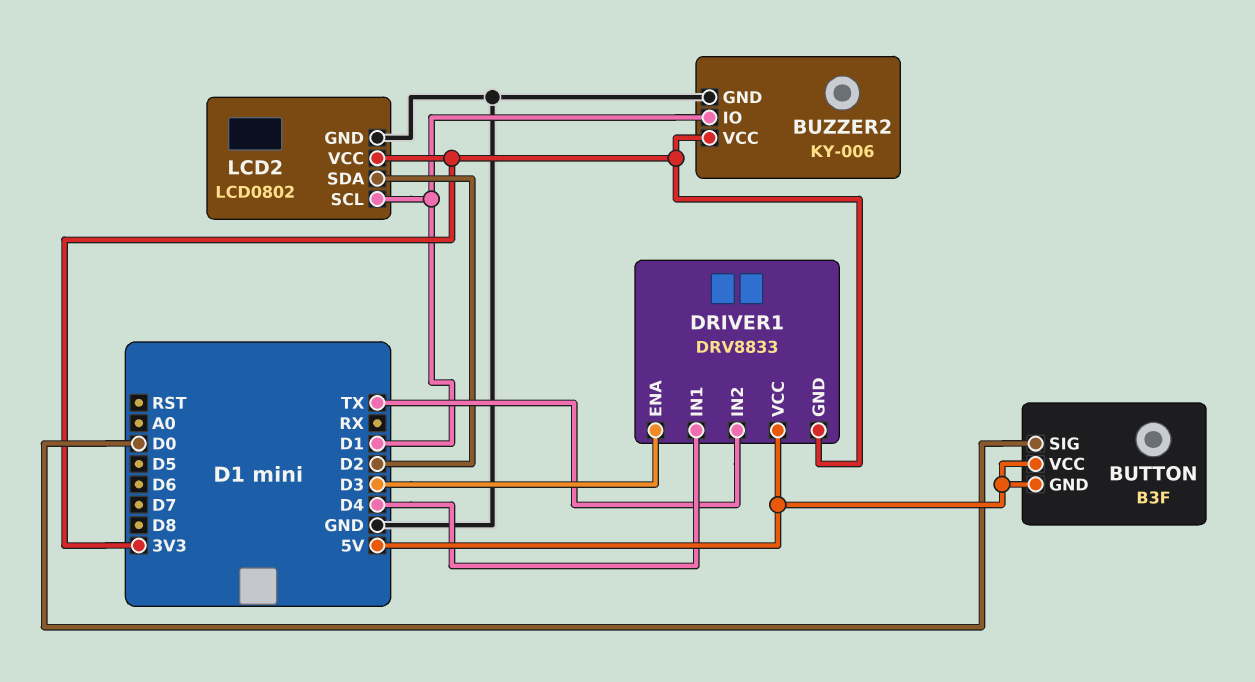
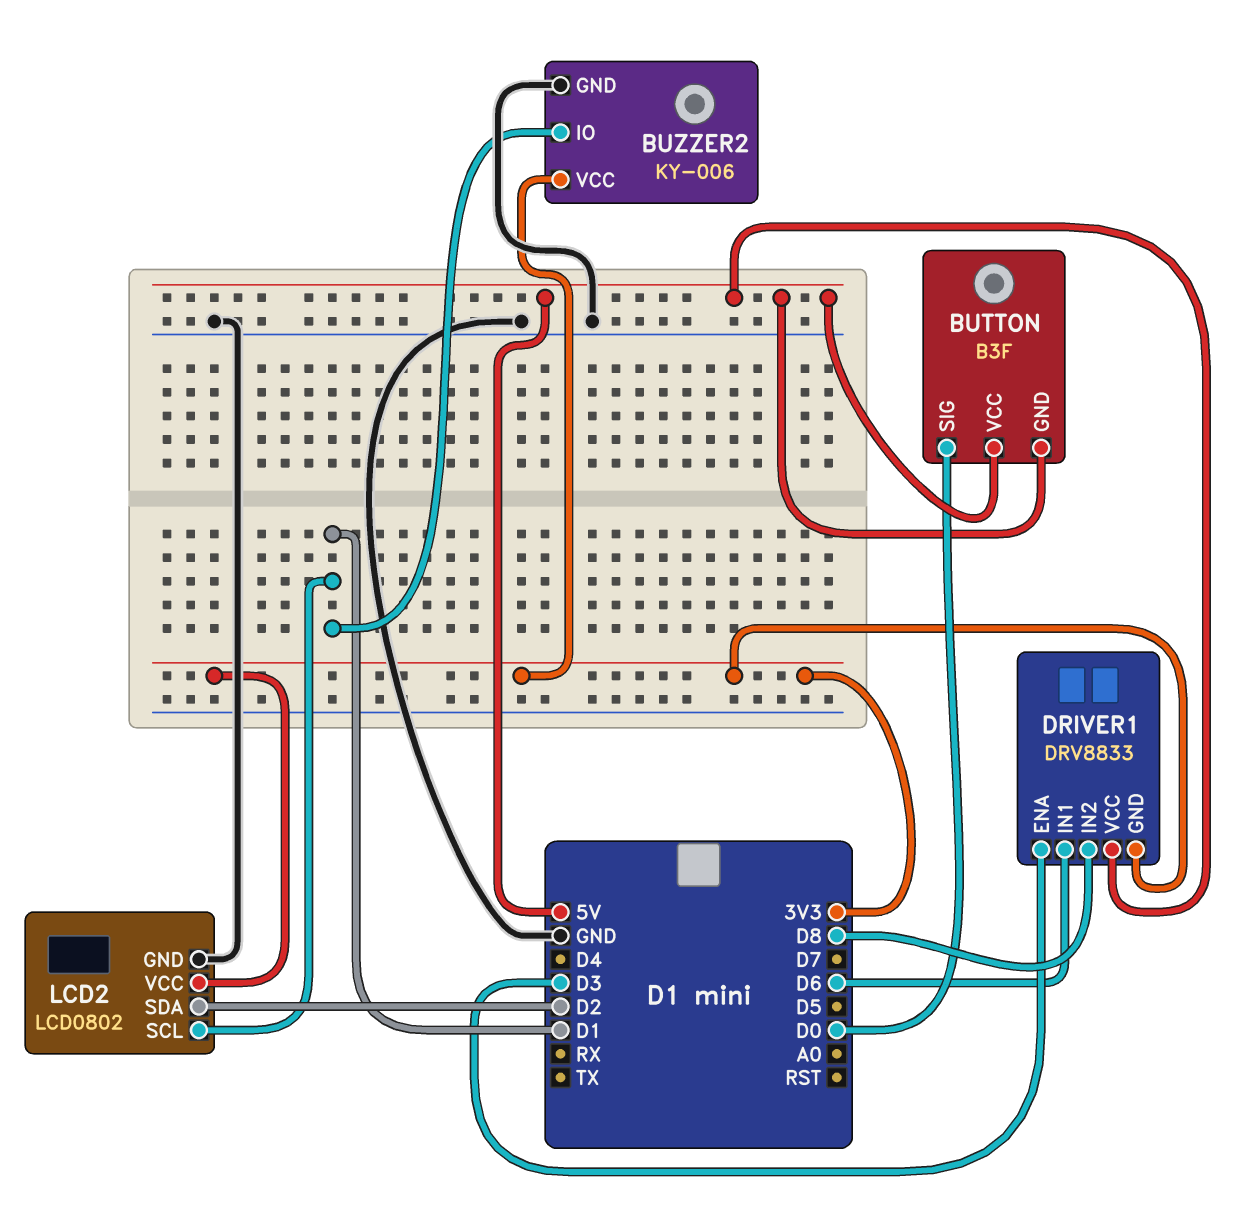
DRIVER1 pin IN1: D4 -> D6
DRIVER1 pin IN2: TX -> D8

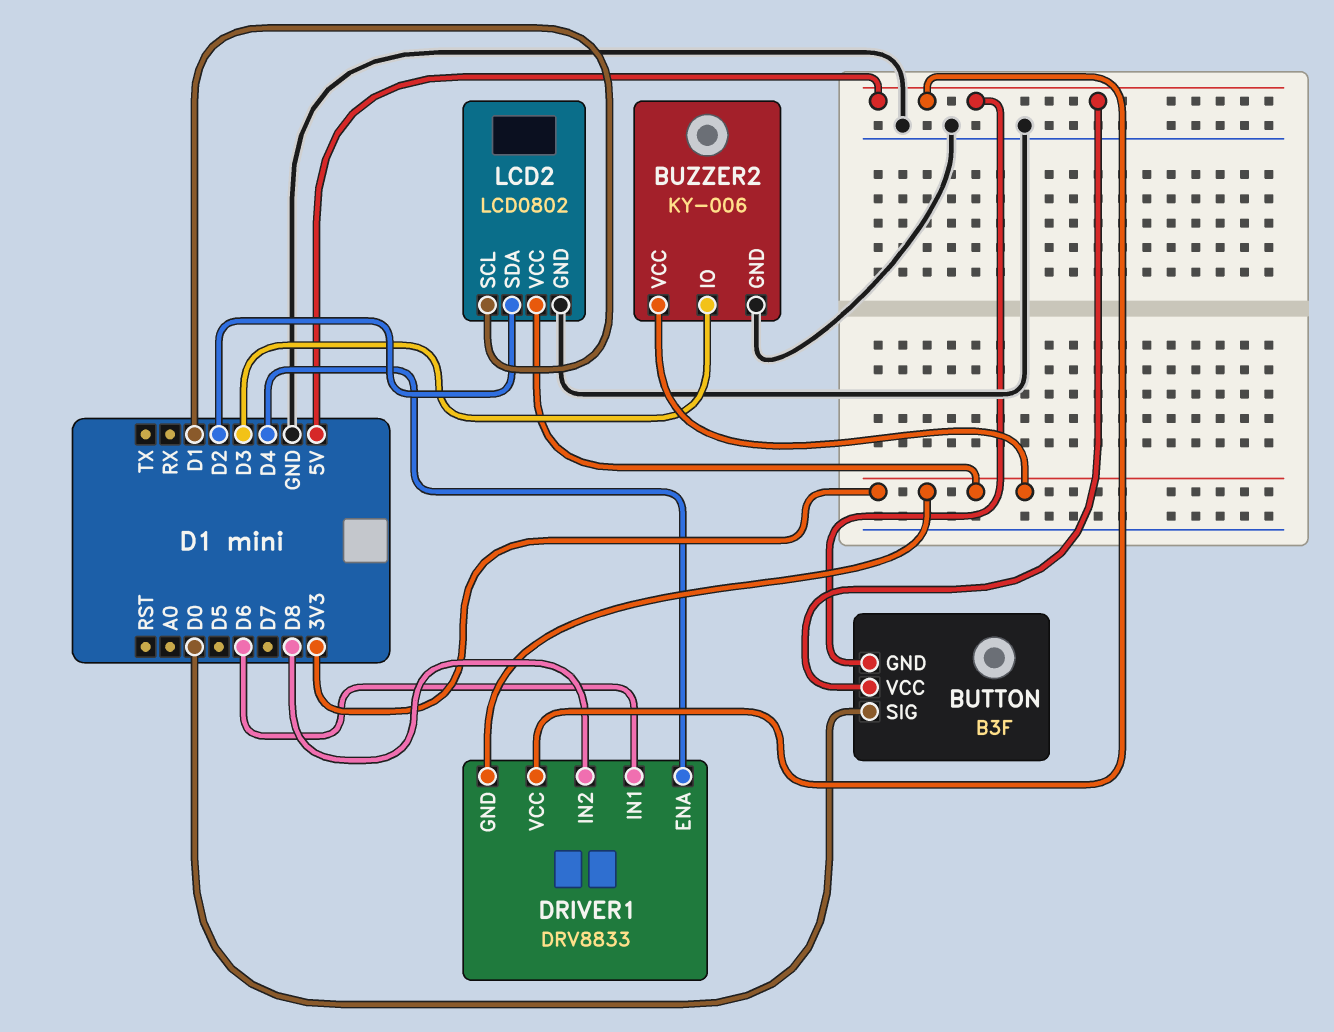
BUZZER2 pin IO: D1 -> D3
DRIVER1 pin ENA: D3 -> D4

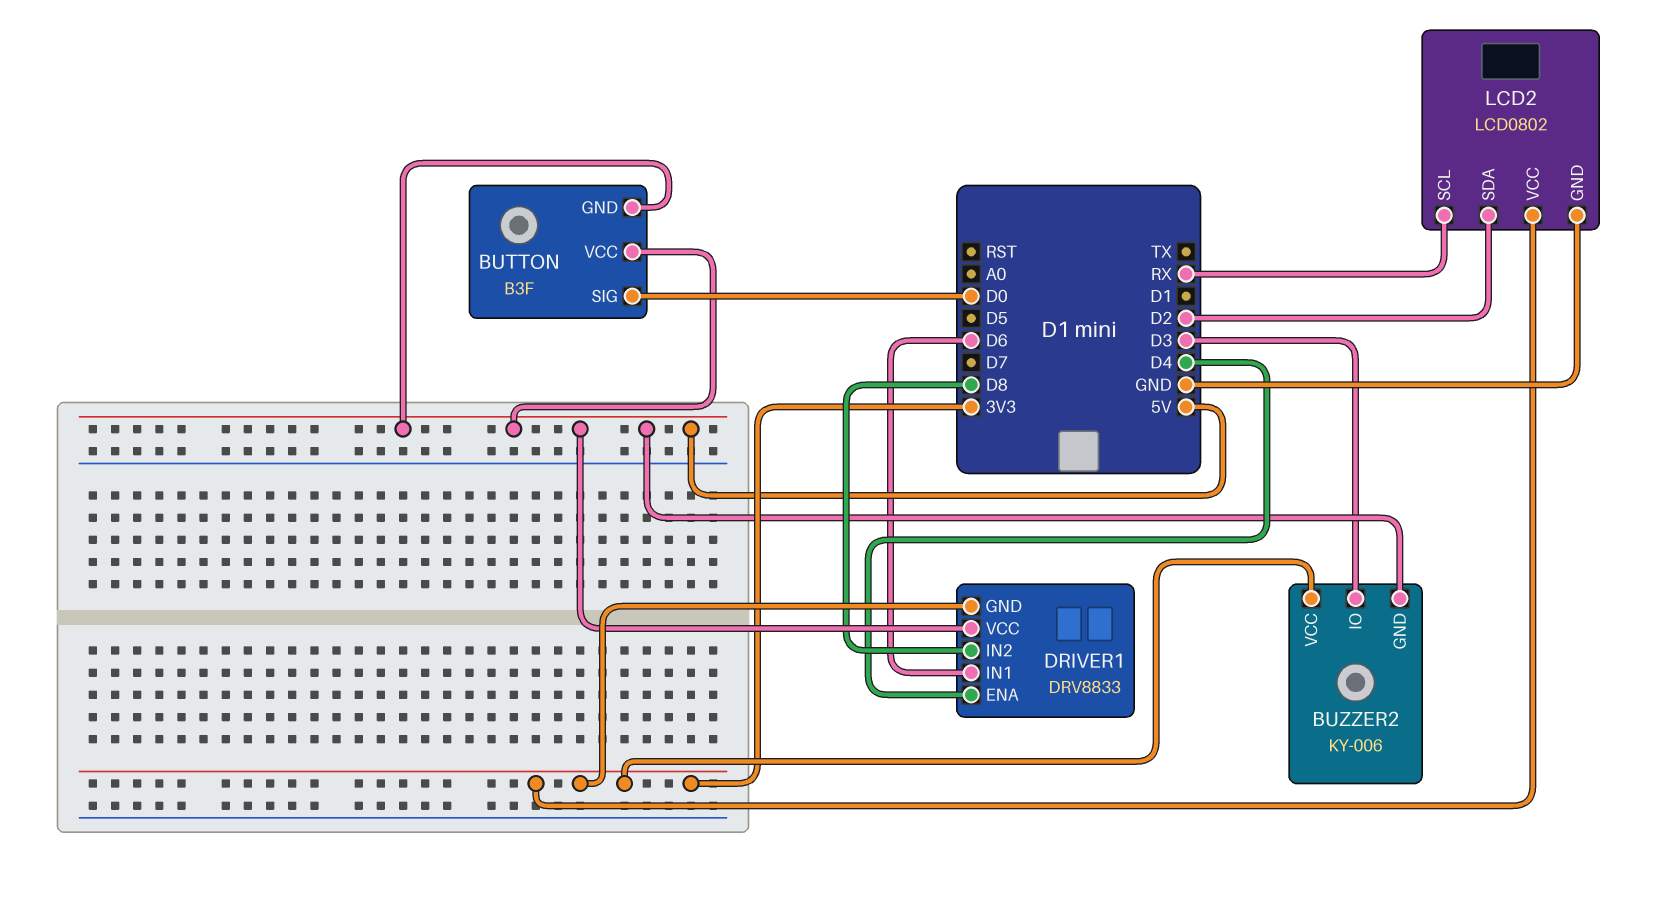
BUZZER2 pin GND: GND -> 5V
LCD2 pin SCL: D1 -> RX

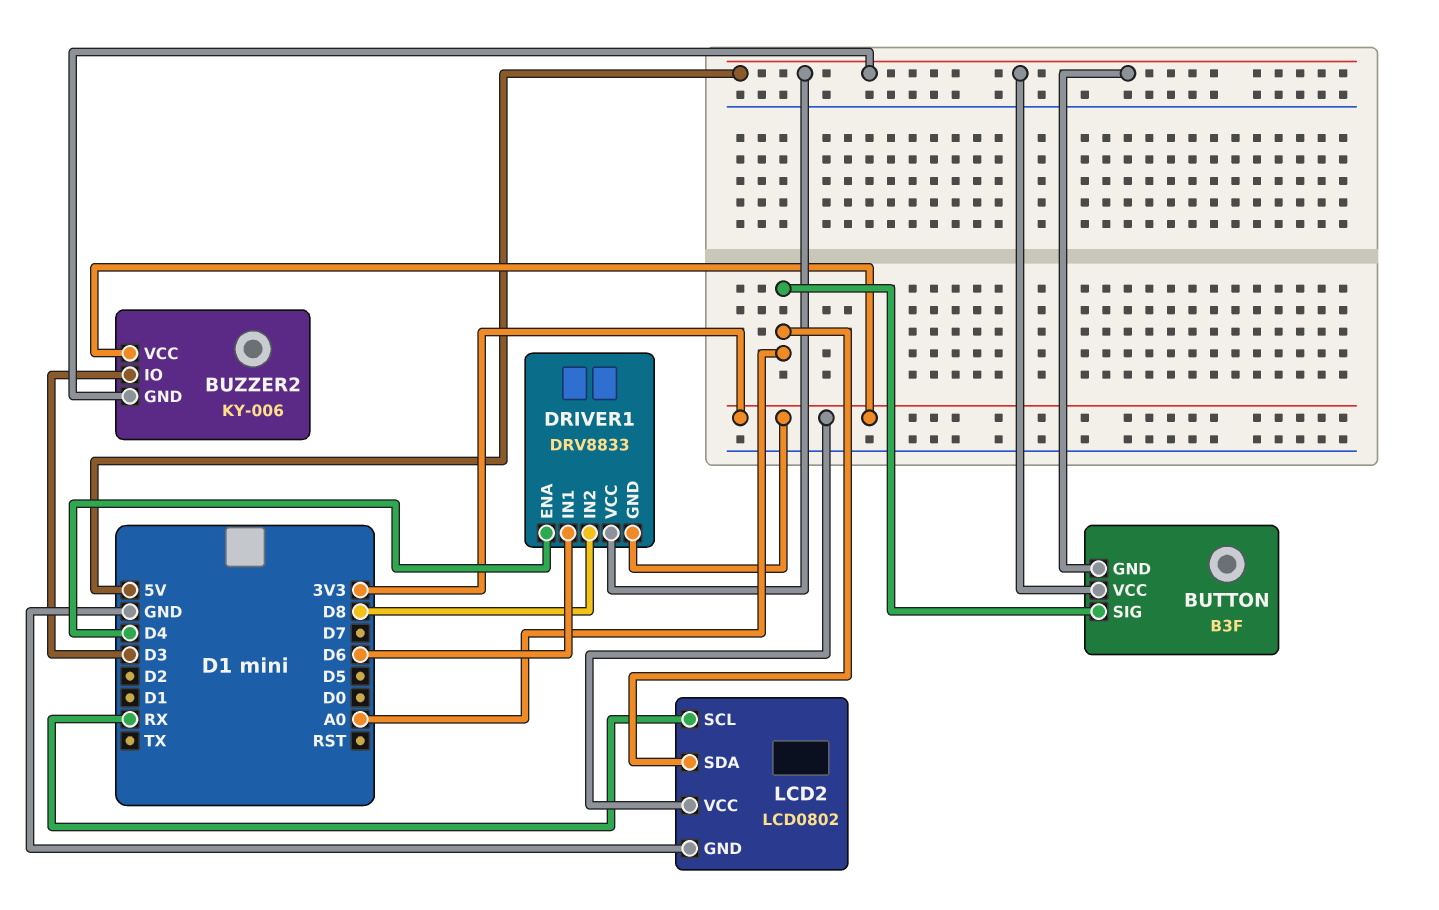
BUTTON pin SIG: D0 -> A0
LCD2 pin SDA: D2 -> A0

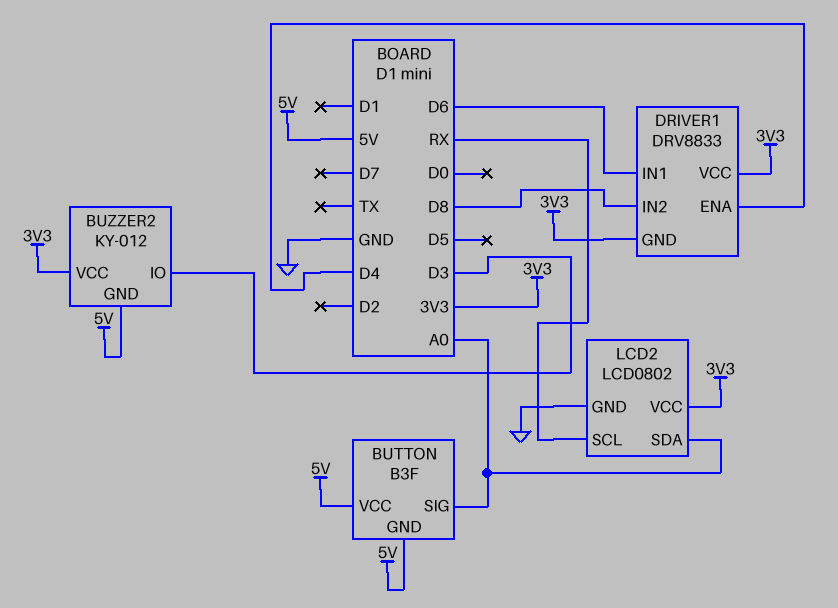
BUZZER2: KY-006 -> KY-012
DRIVER1 pin VCC: 5V -> 3V3

